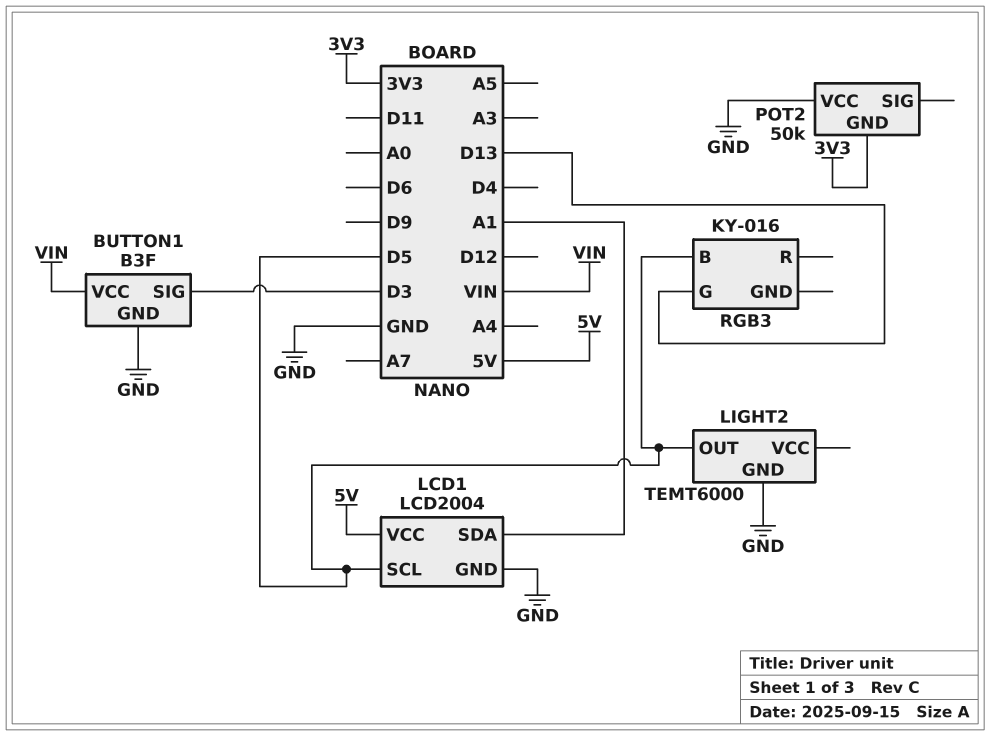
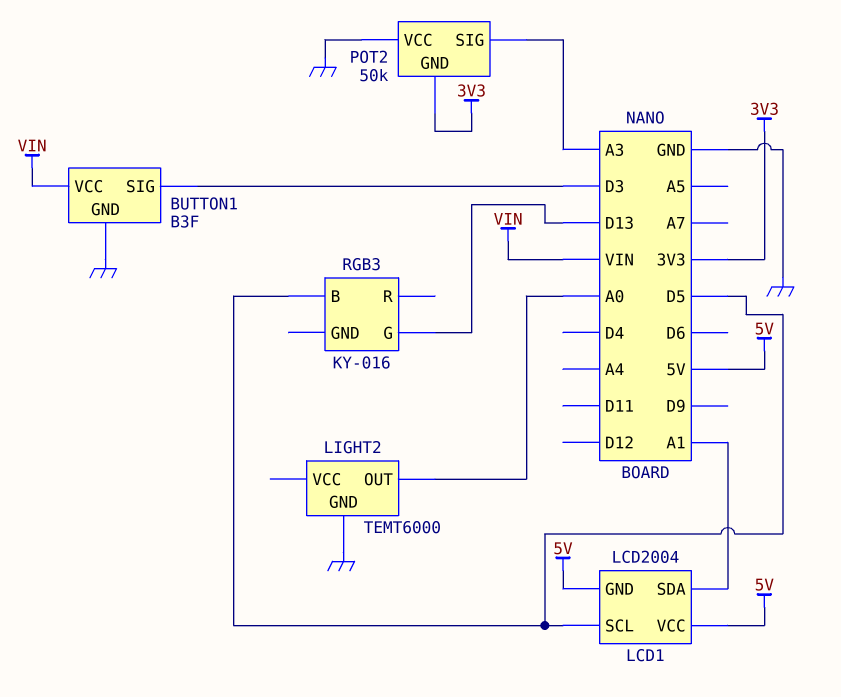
LCD1 pin GND: GND -> 5V
LIGHT2 pin OUT: D5 -> A0
POT2 pin SIG: none -> A3

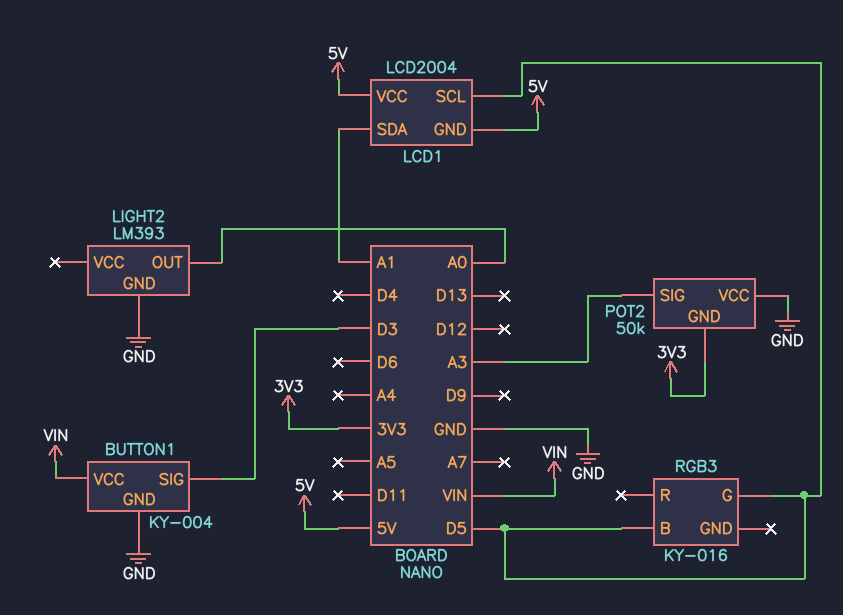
BUTTON1: B3F -> KY-004
LIGHT2: TEMT6000 -> LM393
RGB3 pin G: D13 -> D5

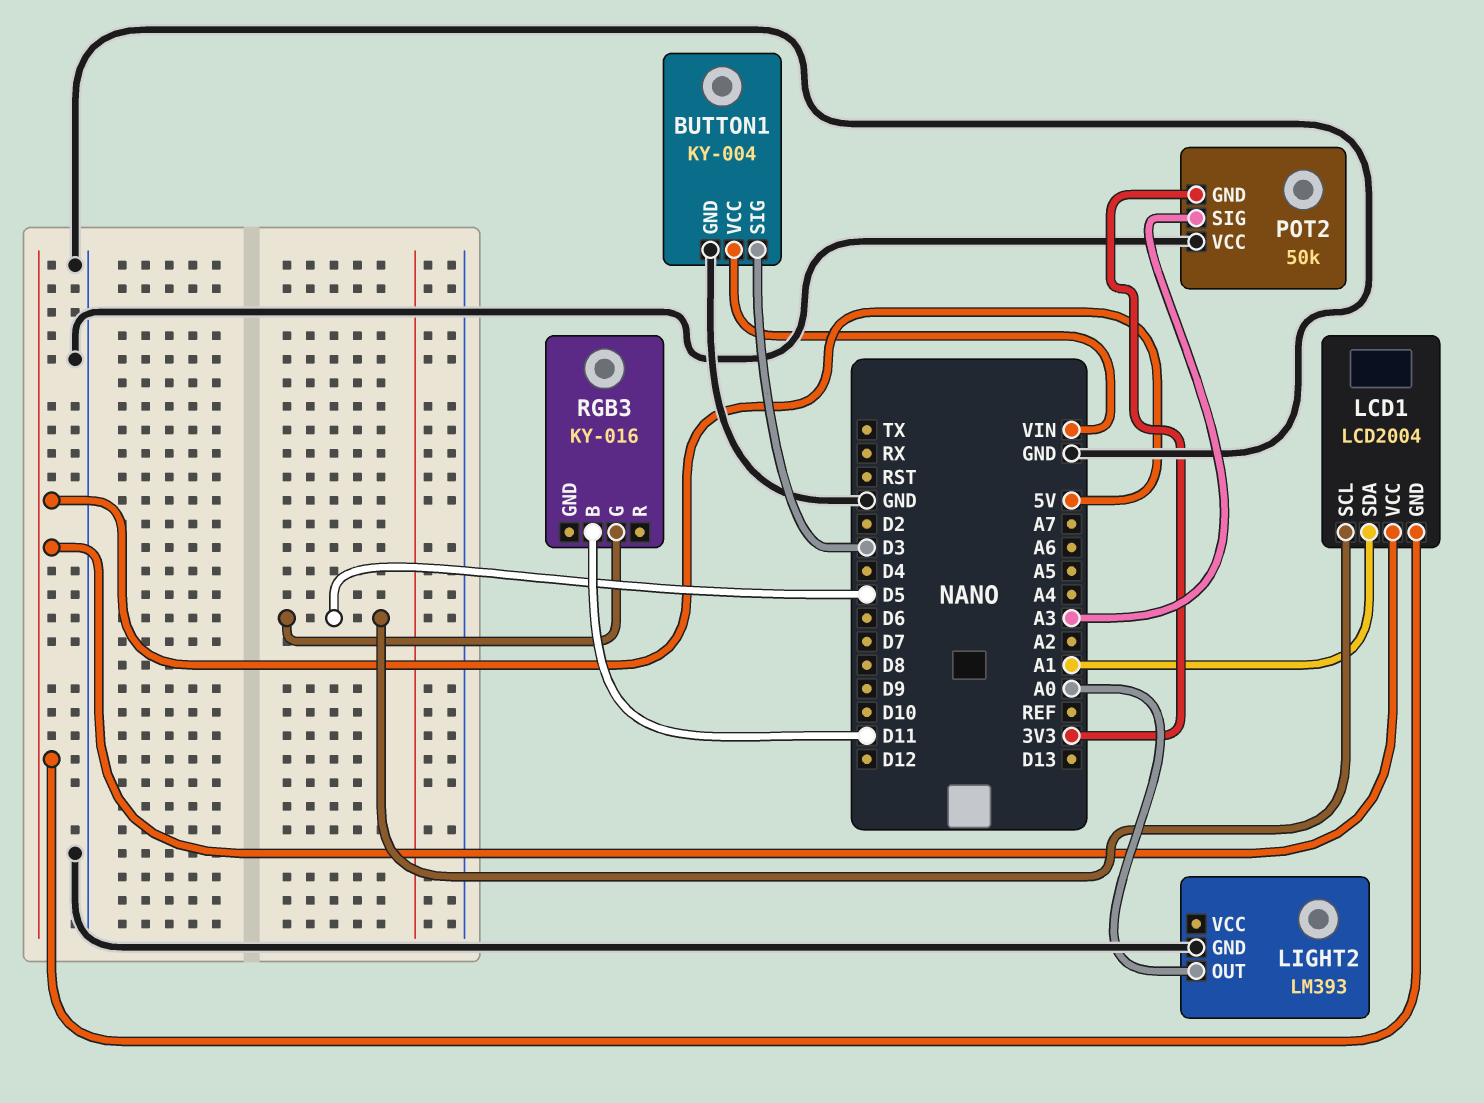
RGB3 pin B: D5 -> D11

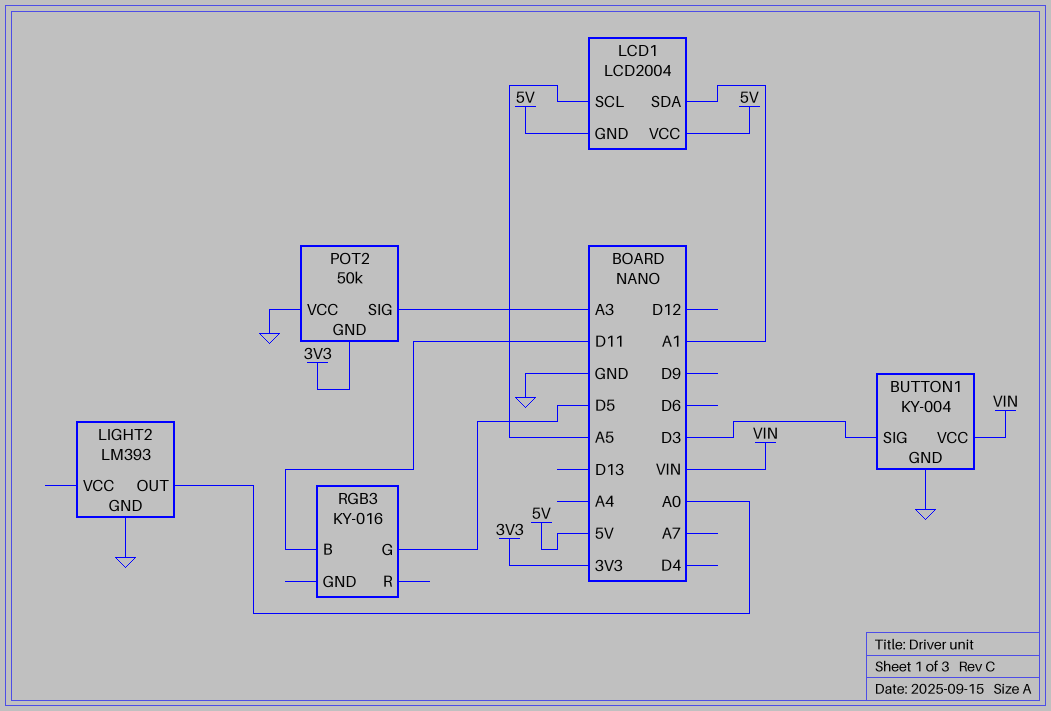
LCD1 pin SCL: D5 -> A5

